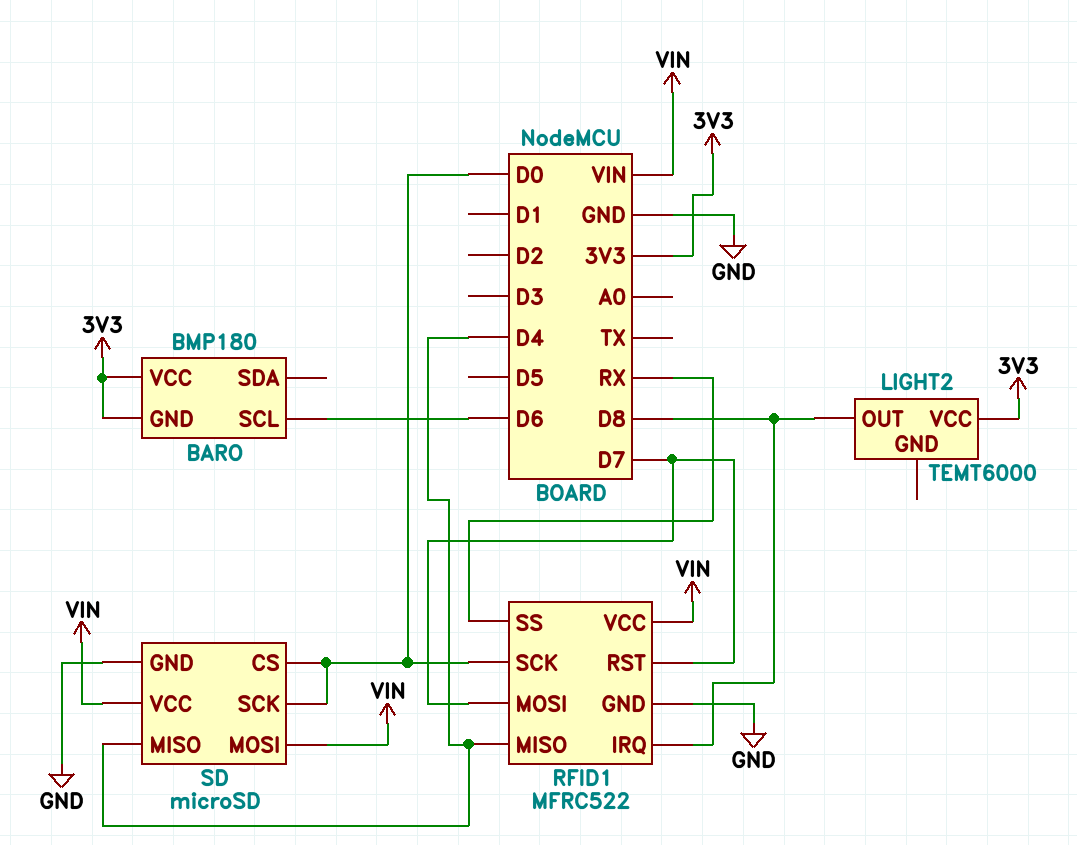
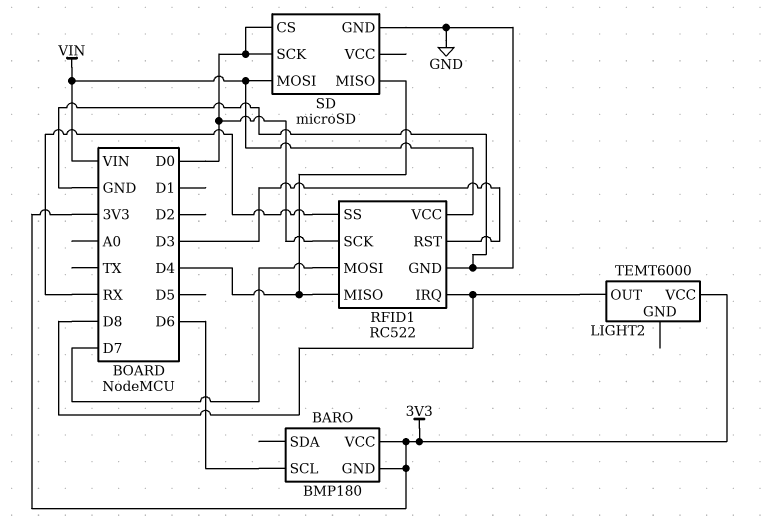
RFID1: MFRC522 -> RC522
RFID1 pin RST: D7 -> D3
SD pin VCC: VIN -> none

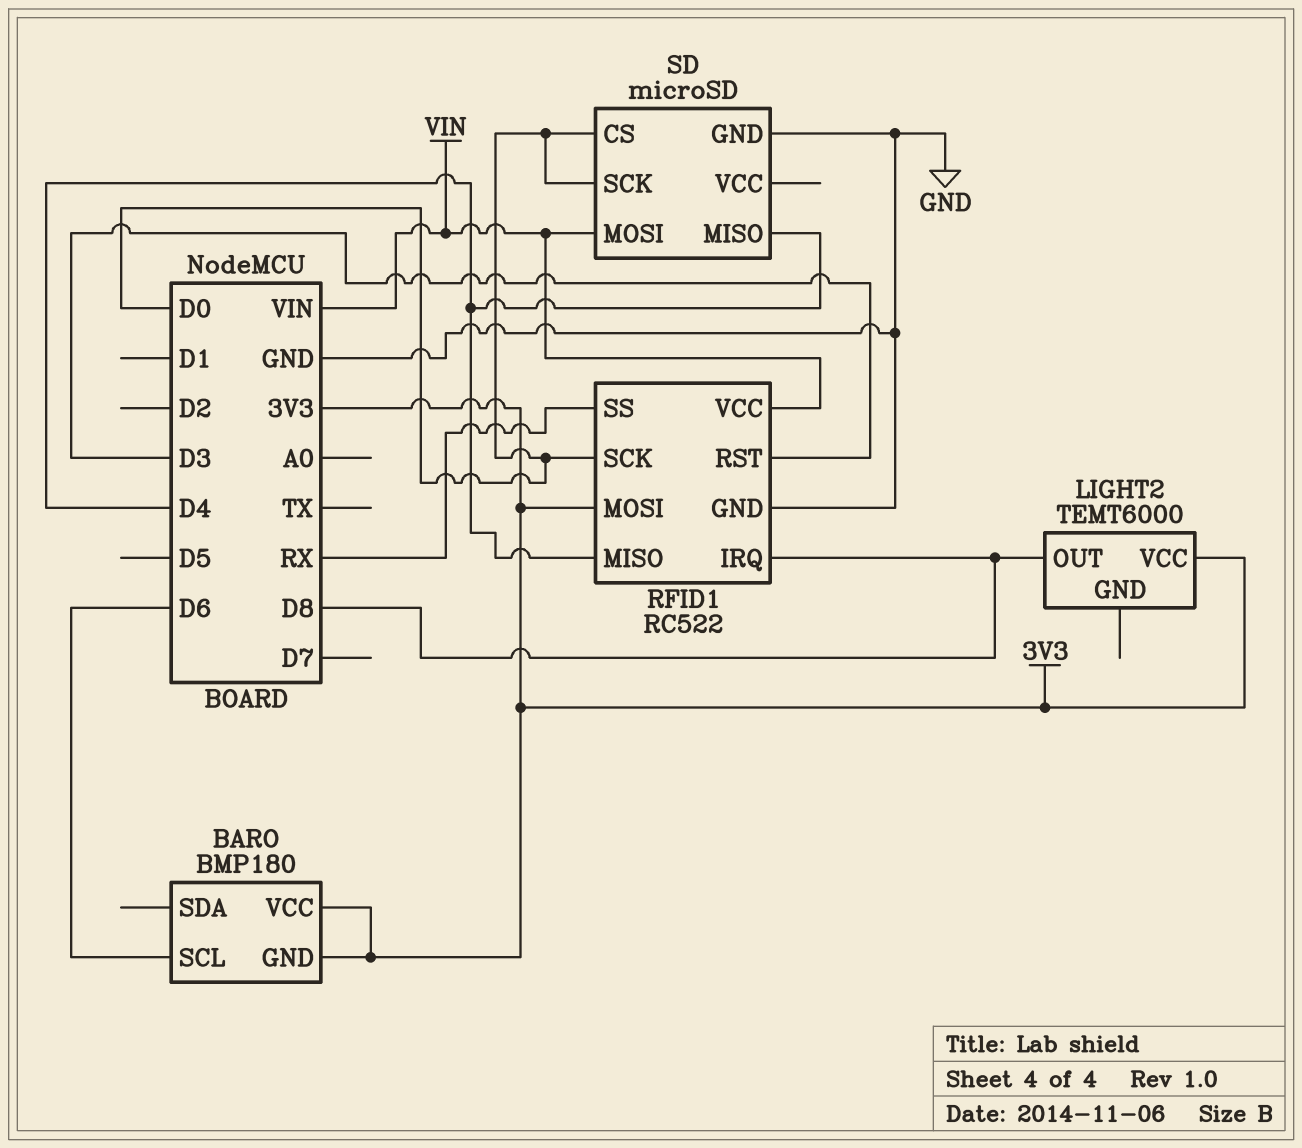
RFID1 pin MOSI: D7 -> 3V3

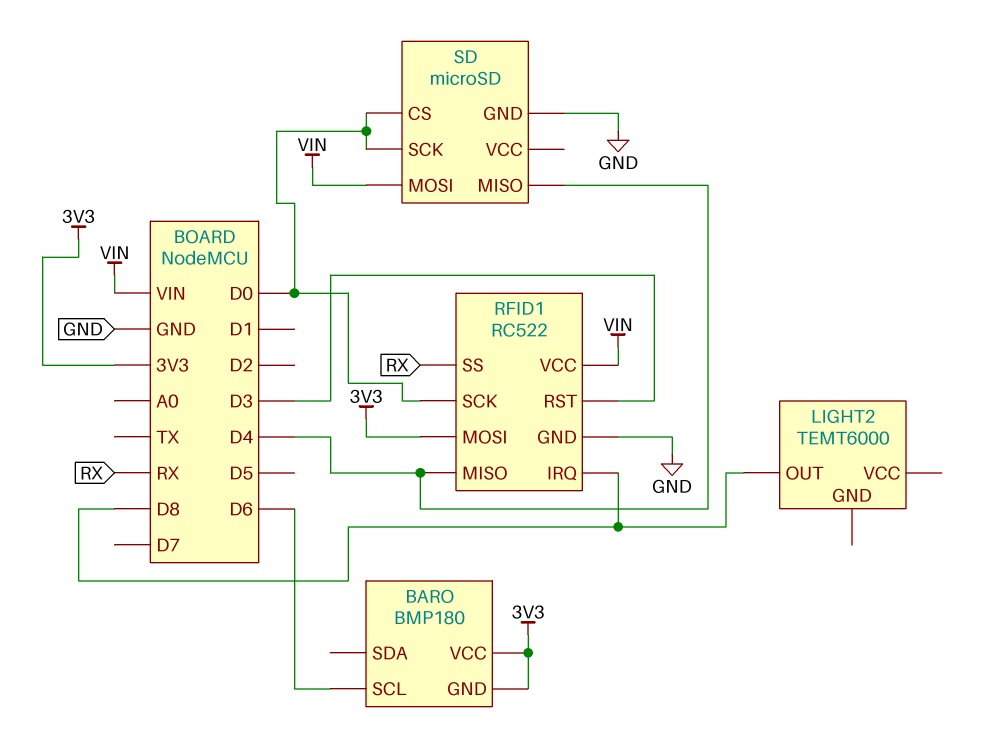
LIGHT2 pin VCC: 3V3 -> none

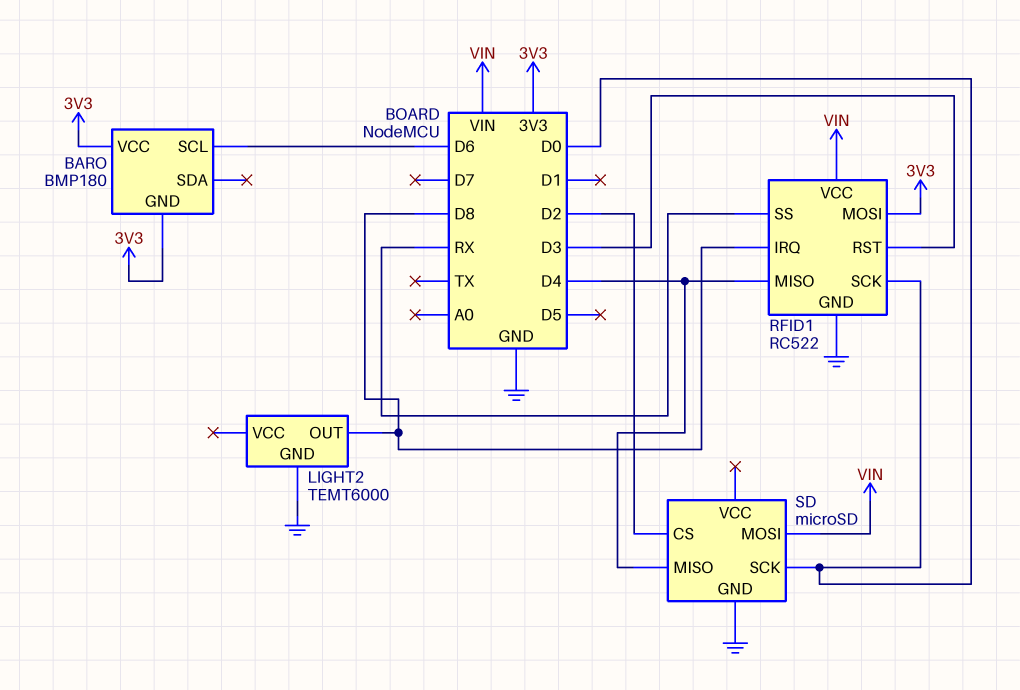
LIGHT2 pin GND: none -> GND
SD pin CS: D0 -> D2

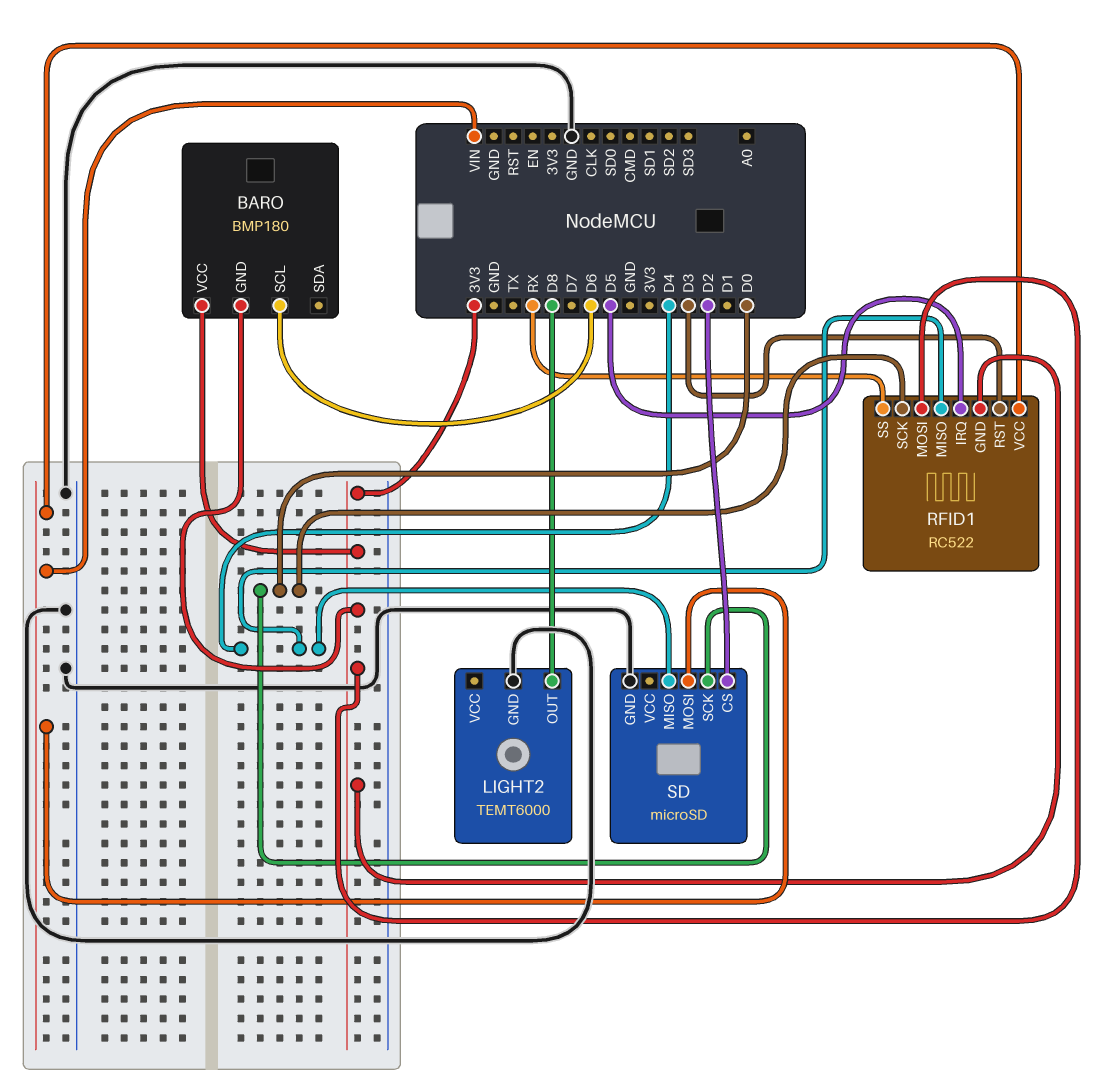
RFID1 pin GND: GND -> 3V3
RFID1 pin IRQ: D8 -> D5

